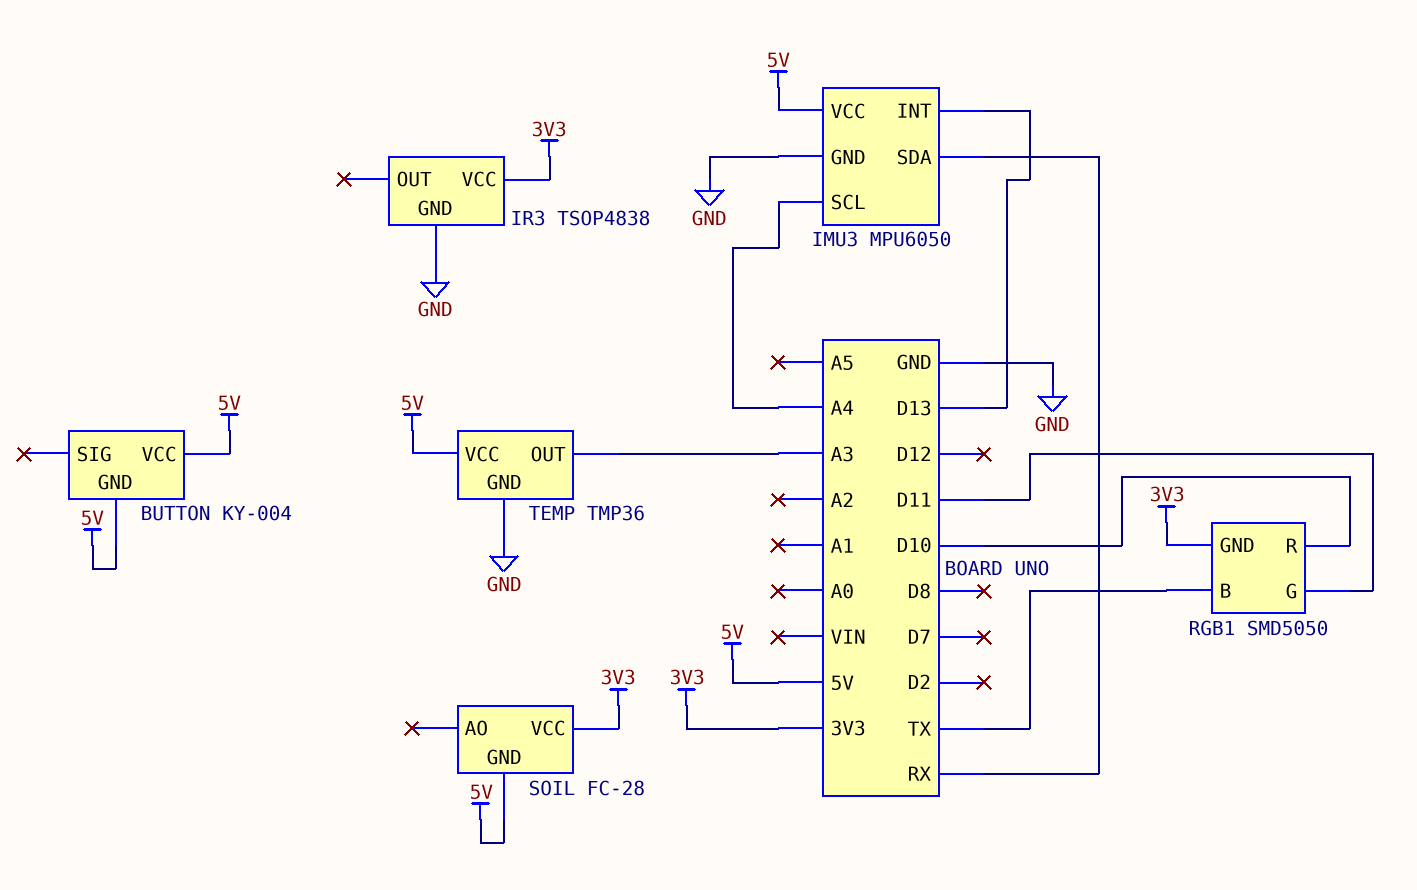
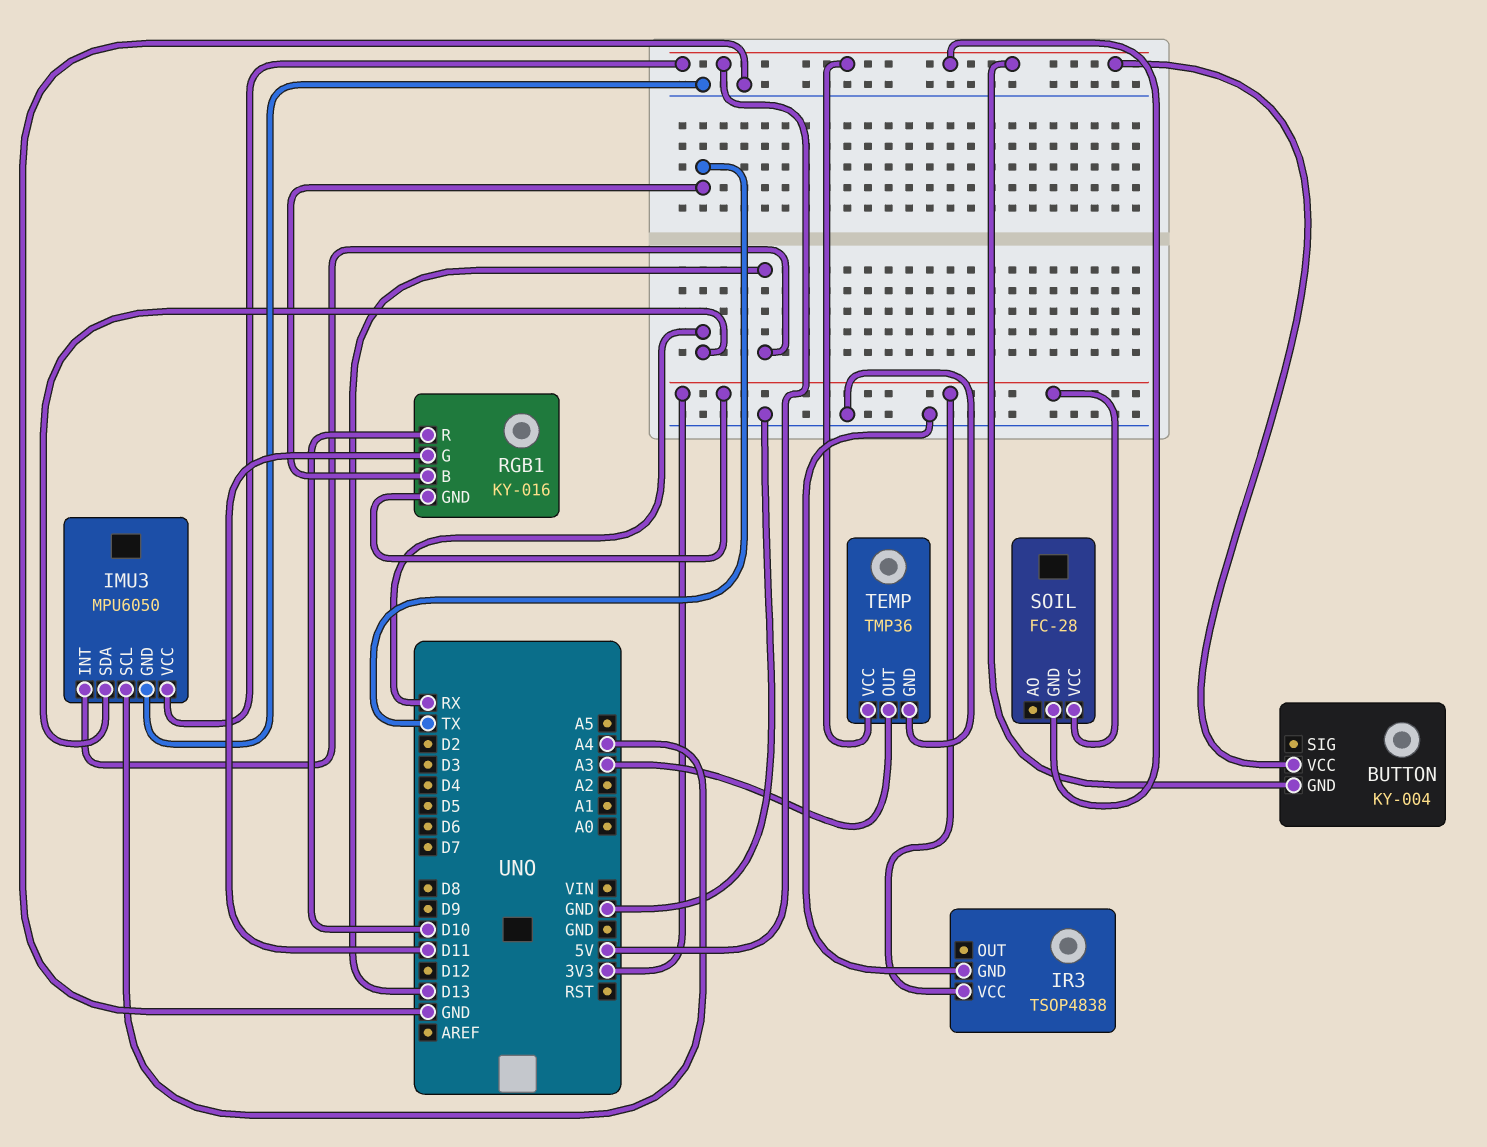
RGB1: SMD5050 -> KY-016

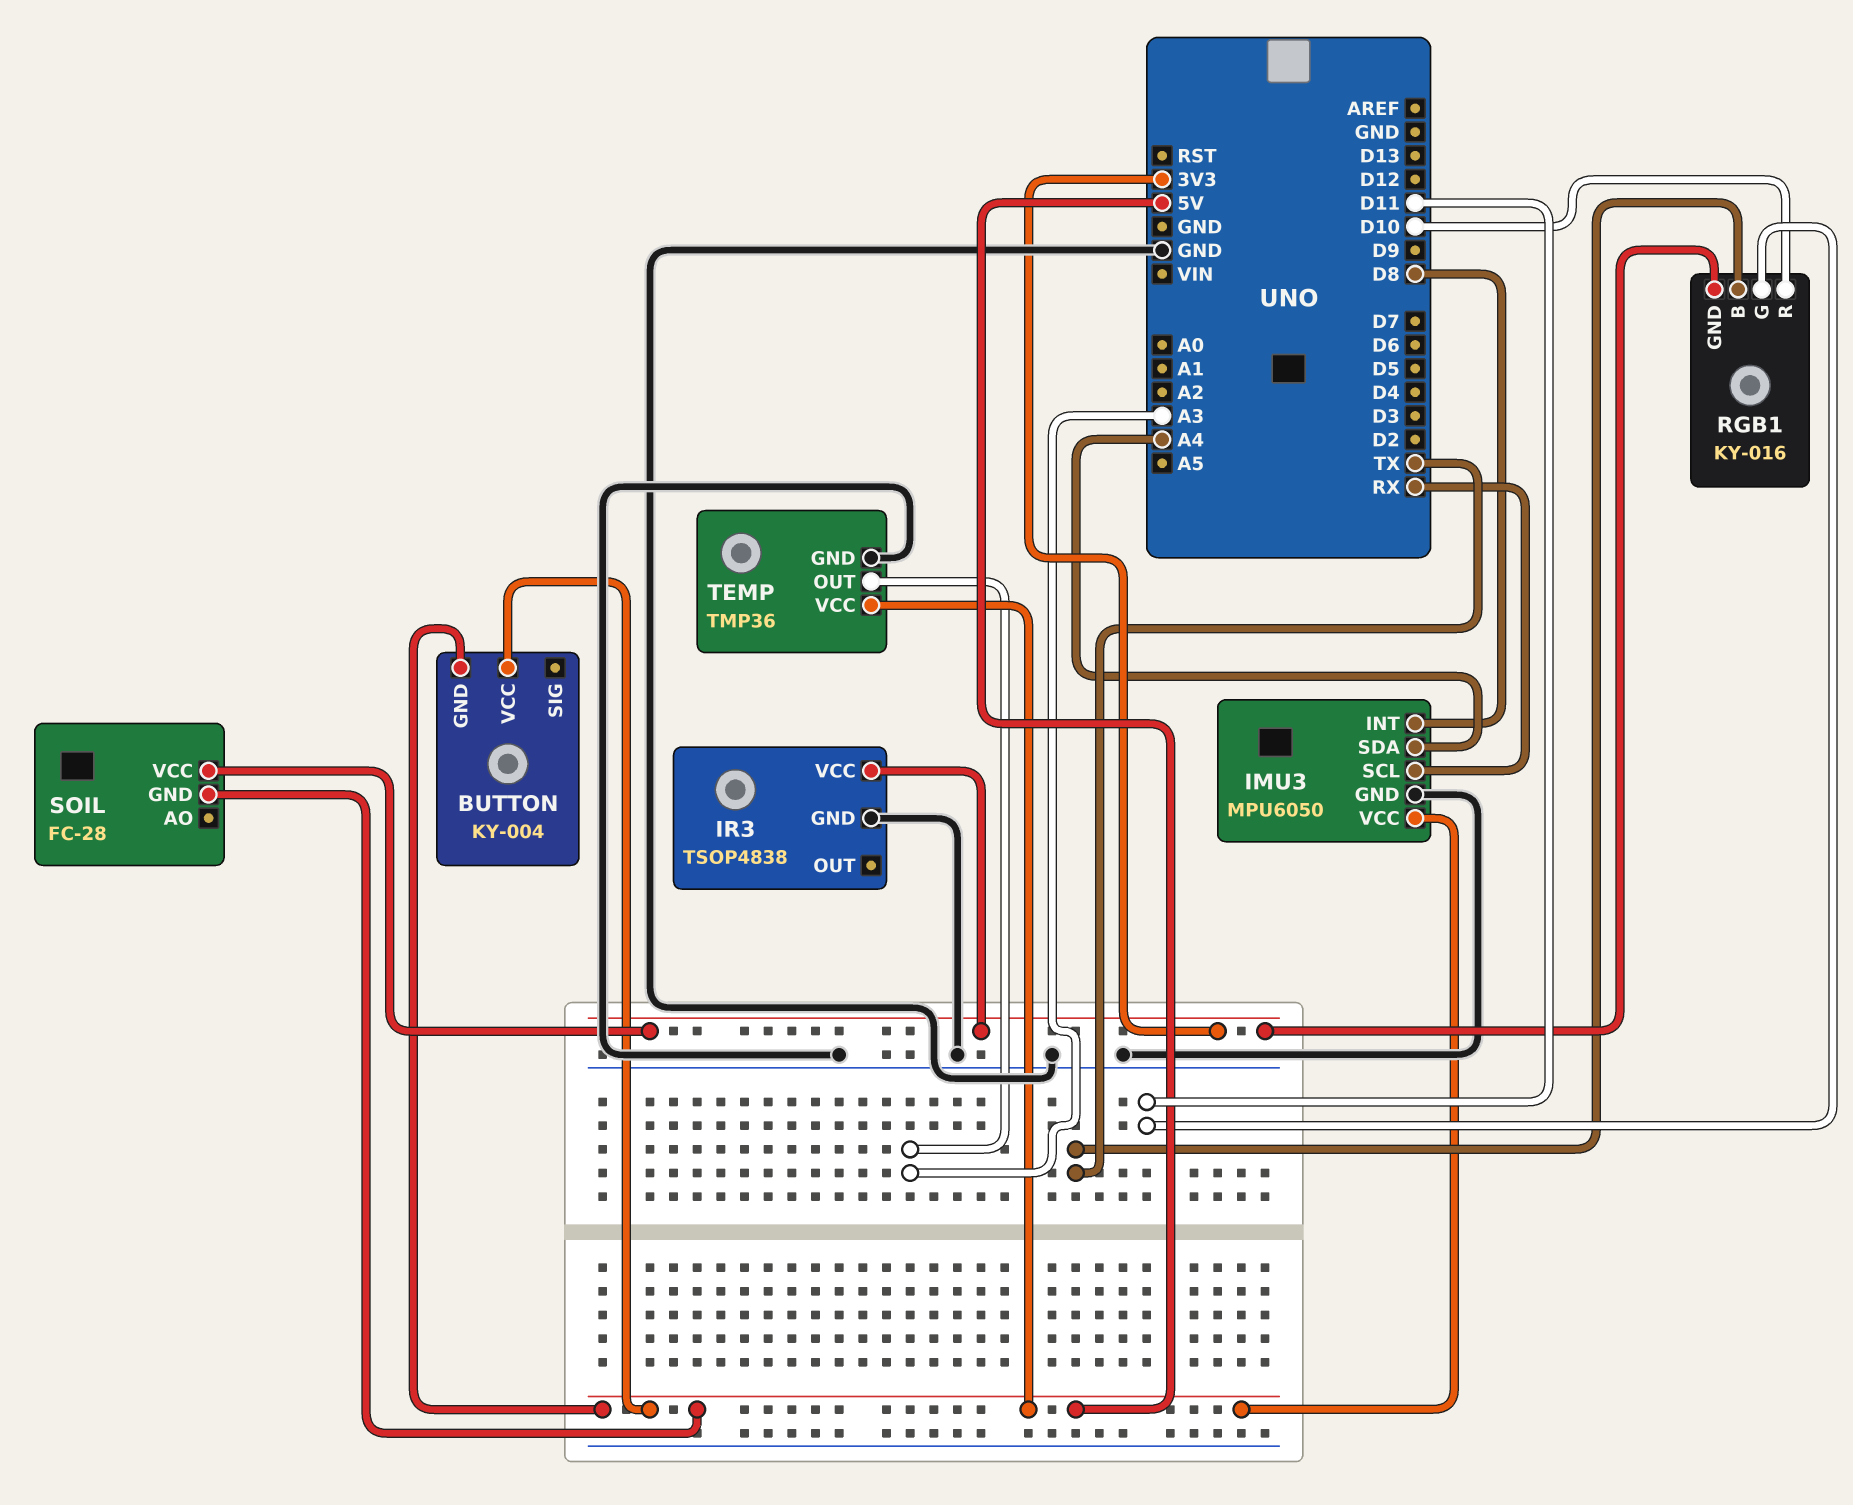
IMU3 pin INT: D13 -> D8
IMU3 pin SCL: A4 -> RX
IMU3 pin SDA: RX -> A4

